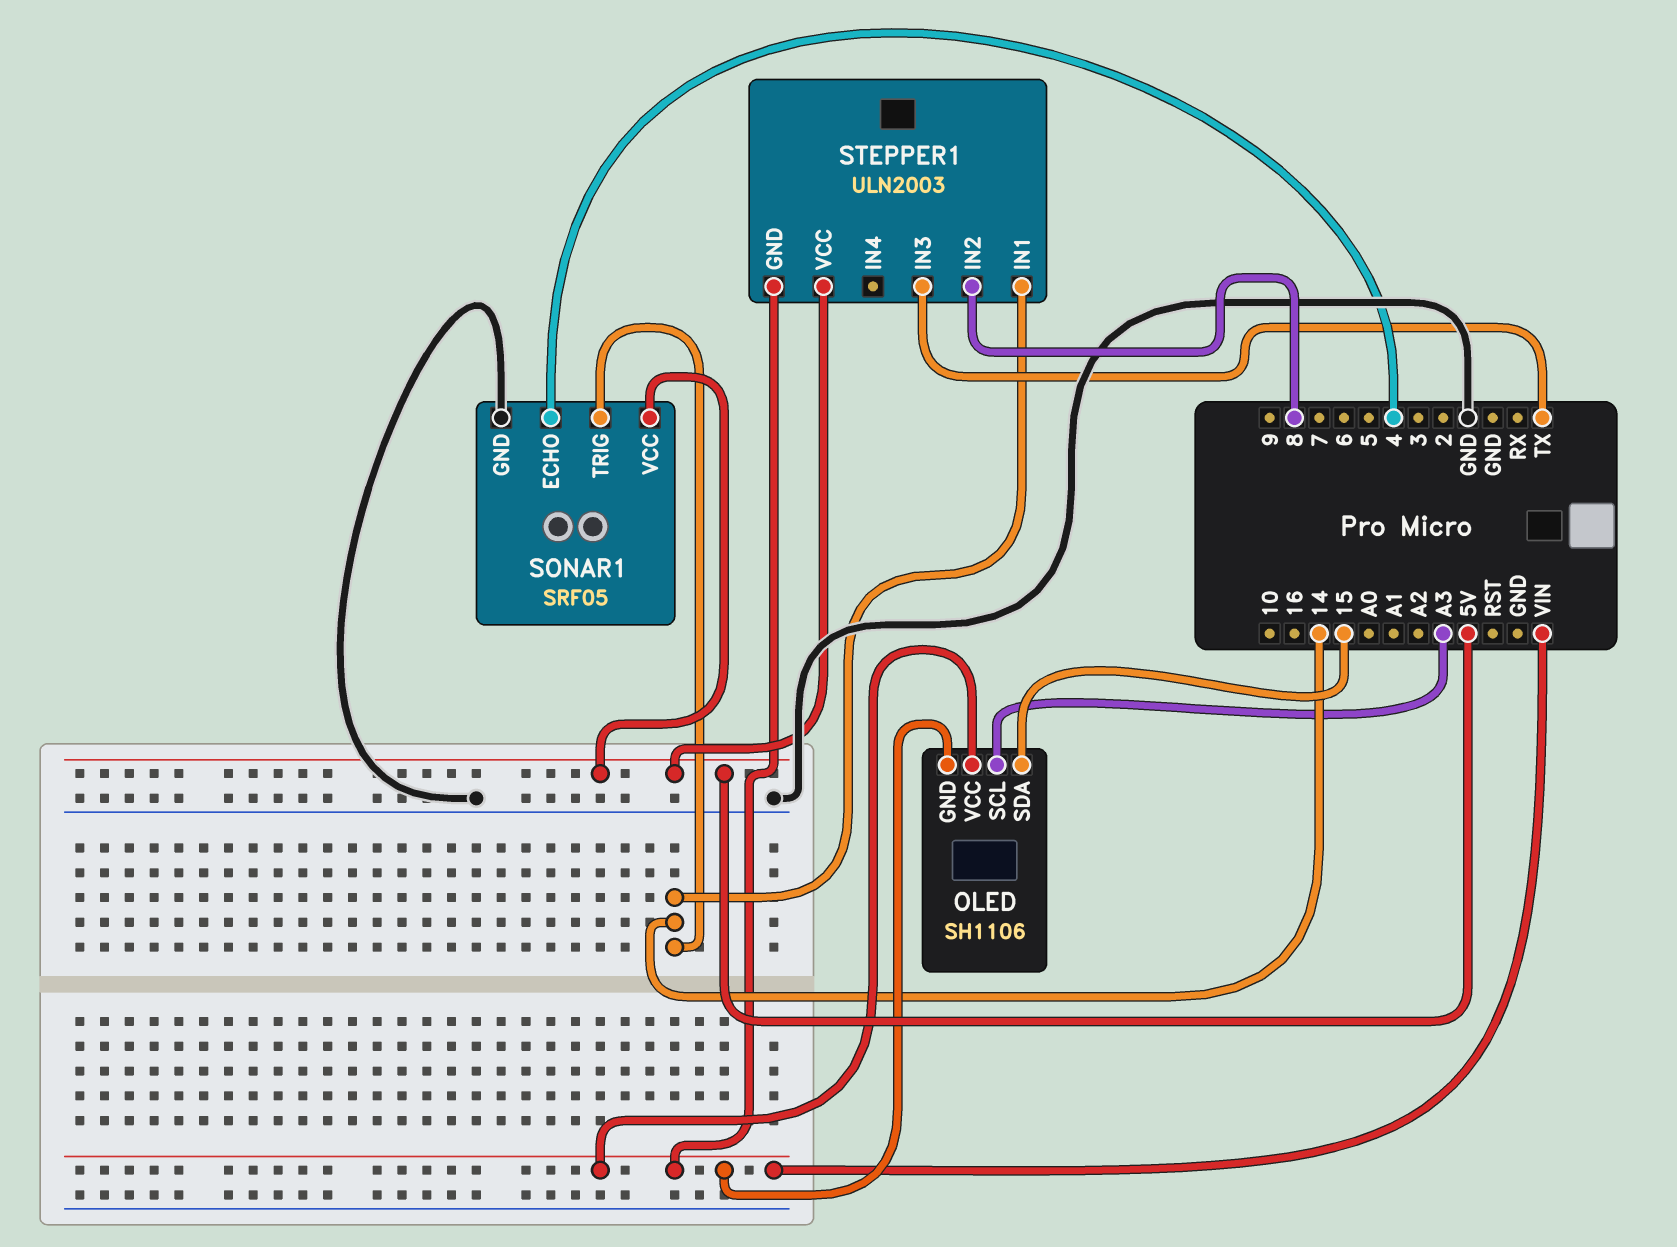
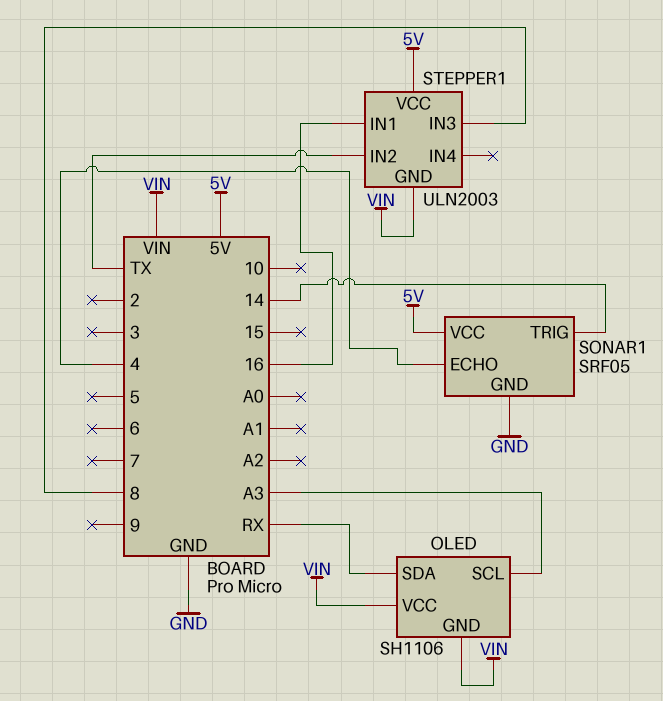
OLED pin SDA: 15 -> RX
STEPPER1 pin IN1: 14 -> 16
STEPPER1 pin IN2: 8 -> TX
STEPPER1 pin IN3: TX -> 8

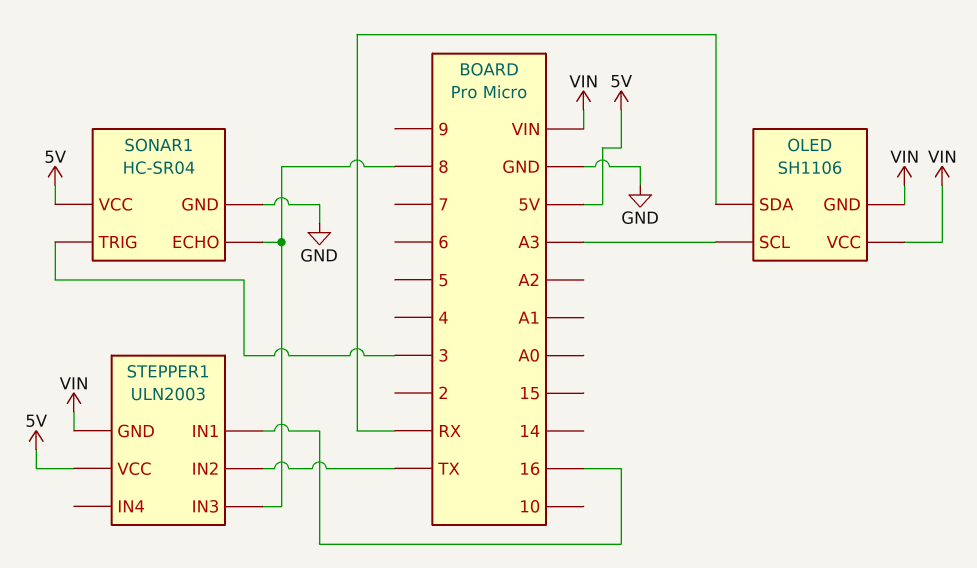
SONAR1: SRF05 -> HC-SR04
SONAR1 pin ECHO: 4 -> 8
SONAR1 pin TRIG: 14 -> 3

